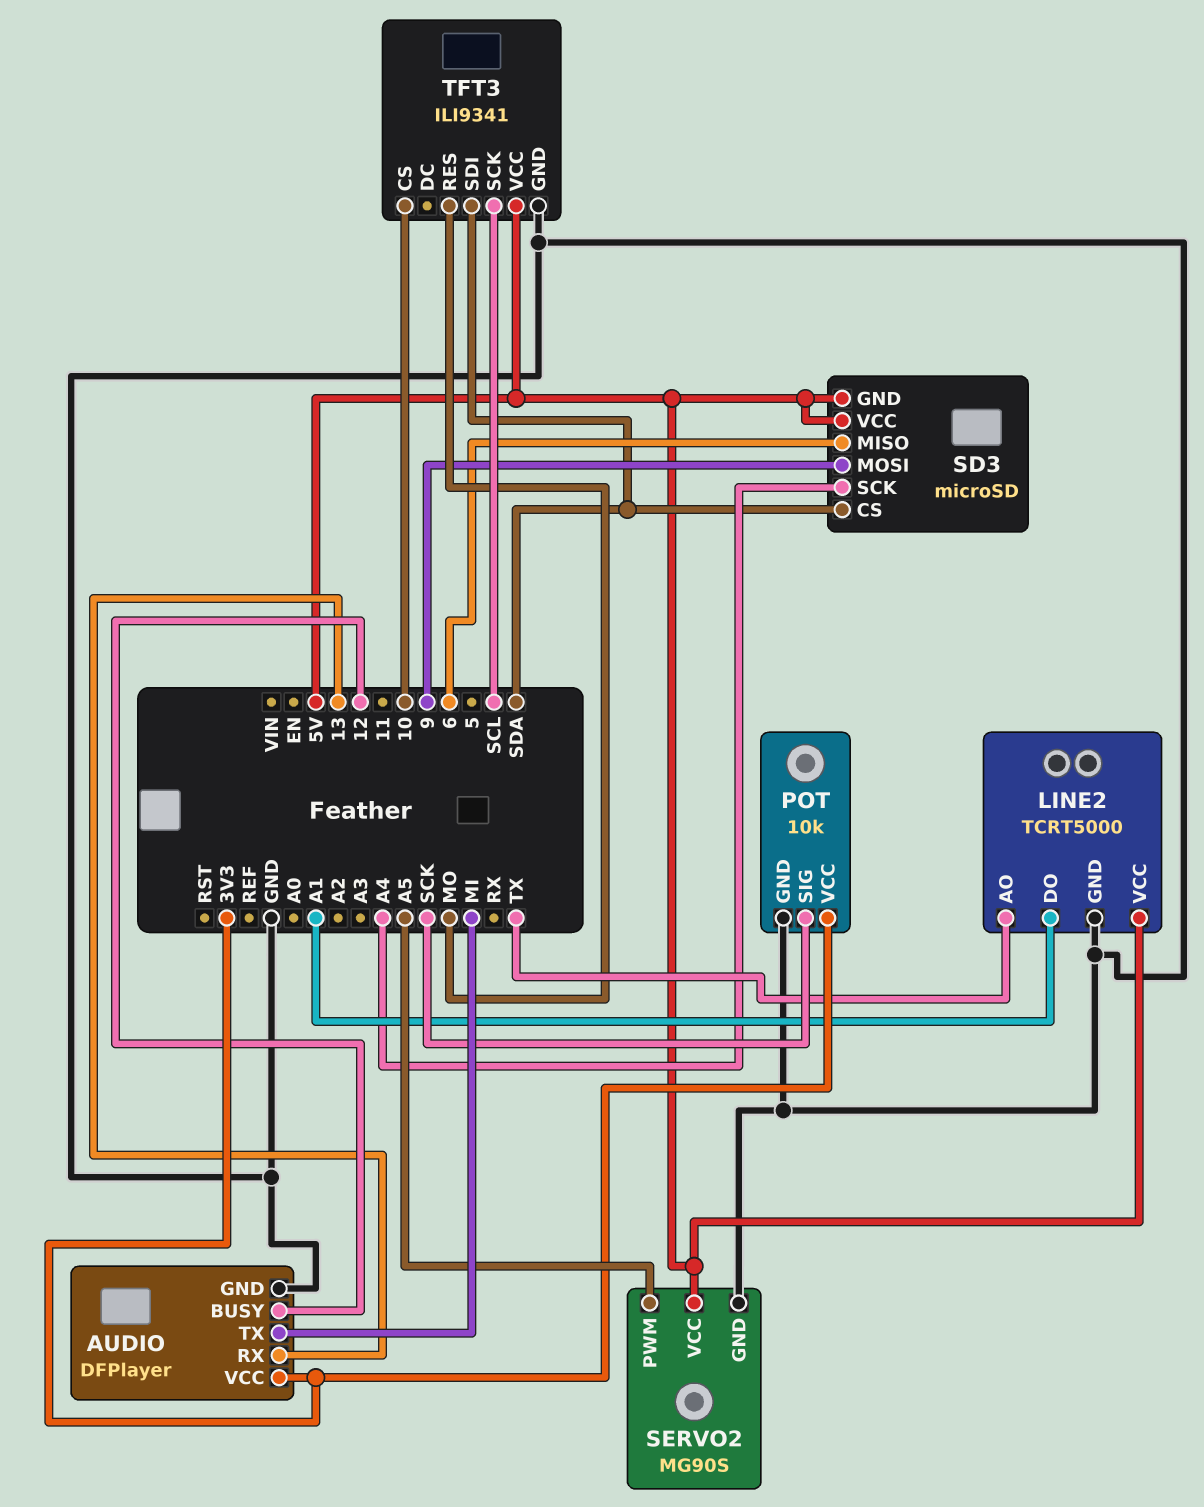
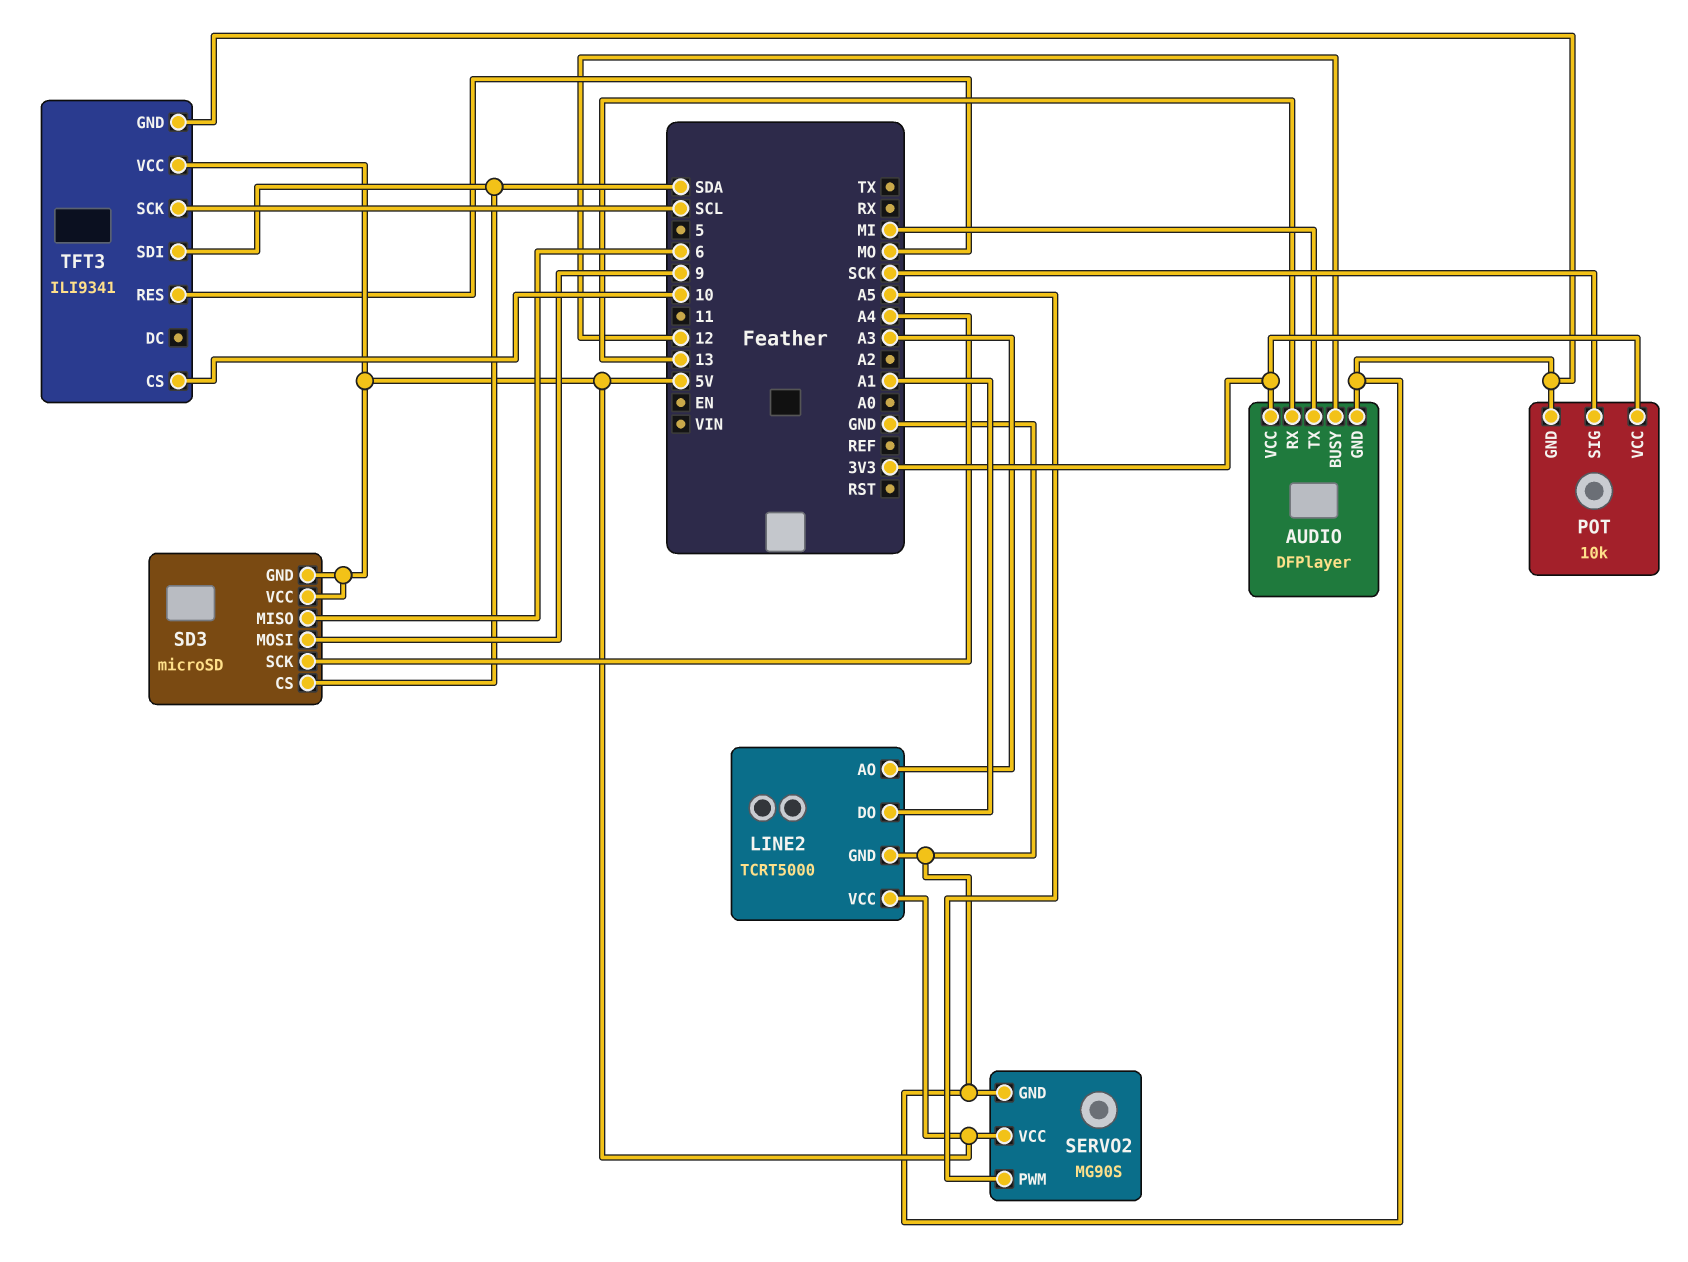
LINE2 pin AO: TX -> A3

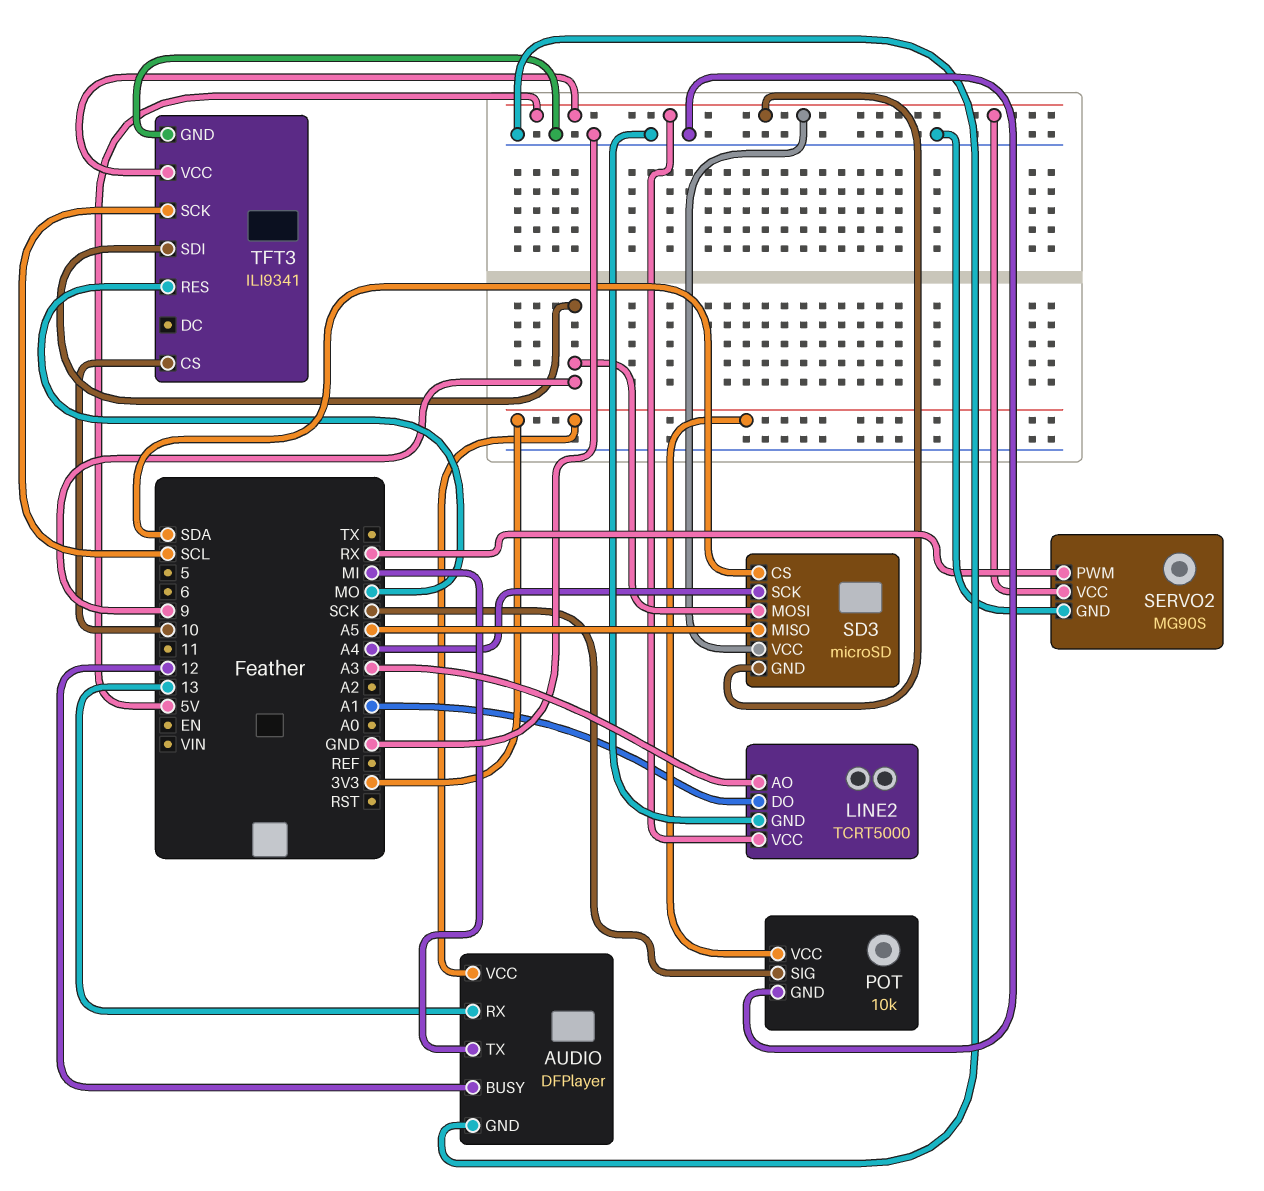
SD3 pin MISO: 6 -> A5
SERVO2 pin PWM: A5 -> RX
TFT3 pin SDI: SDA -> 9

